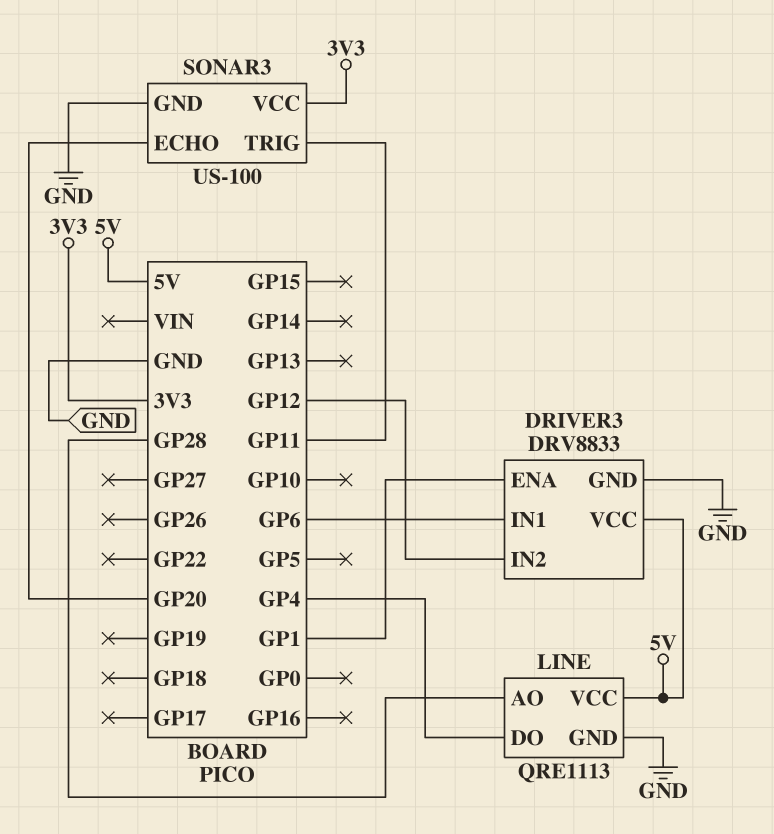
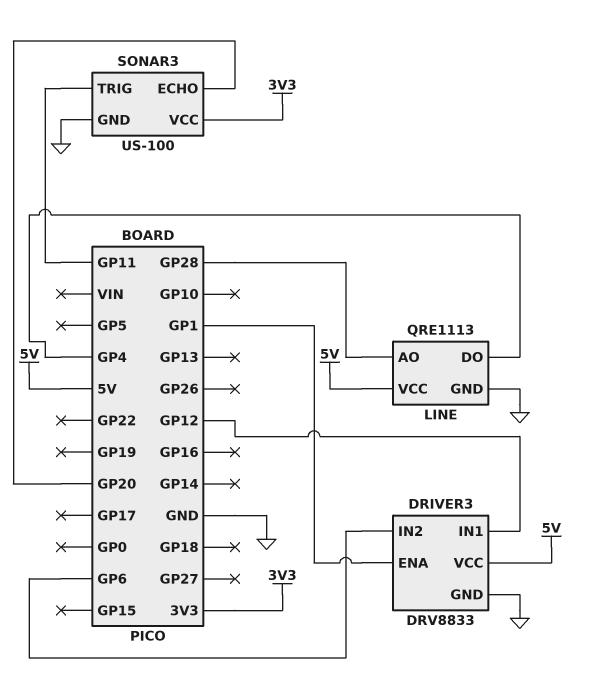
DRIVER3 pin IN1: GP6 -> GP12
DRIVER3 pin IN2: GP12 -> GP6

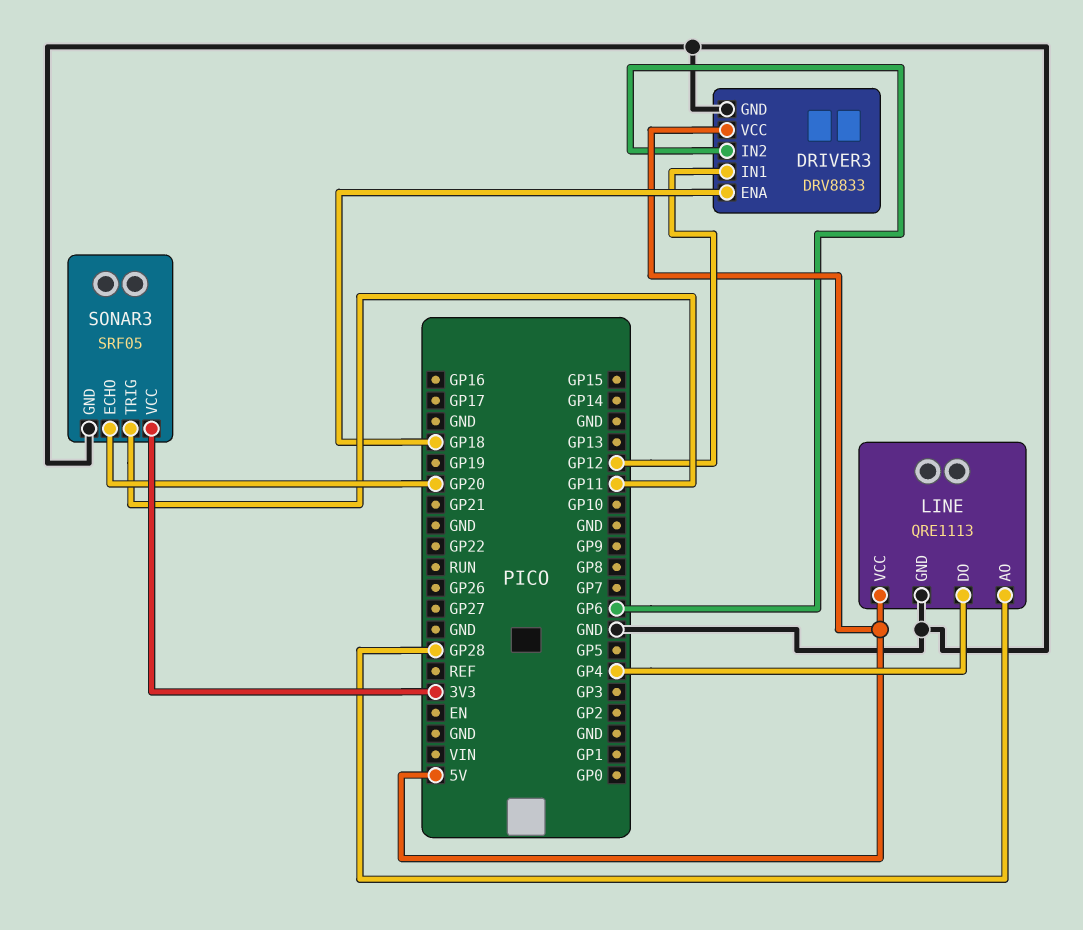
DRIVER3 pin ENA: GP1 -> GP18
SONAR3: US-100 -> SRF05

